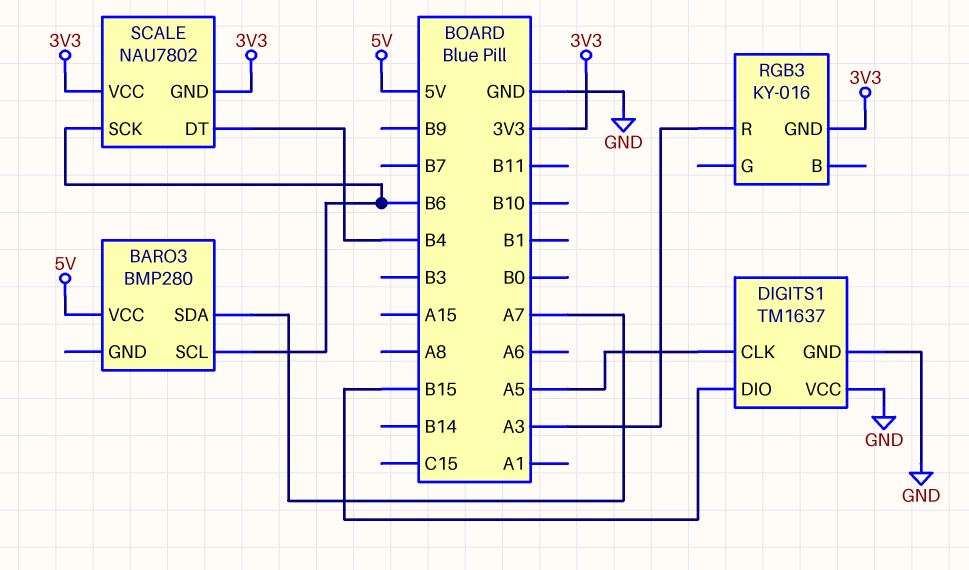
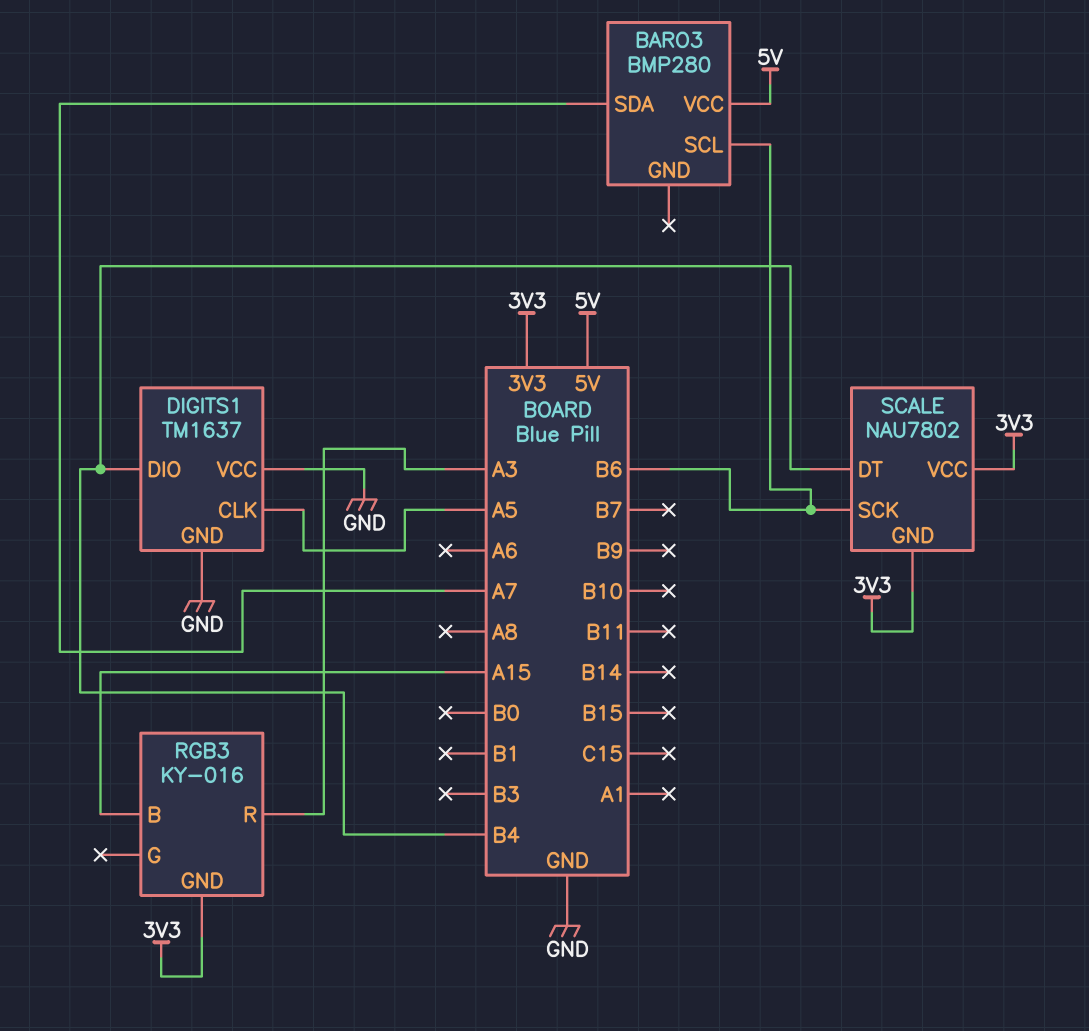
DIGITS1 pin DIO: B15 -> B4
RGB3 pin B: none -> A15

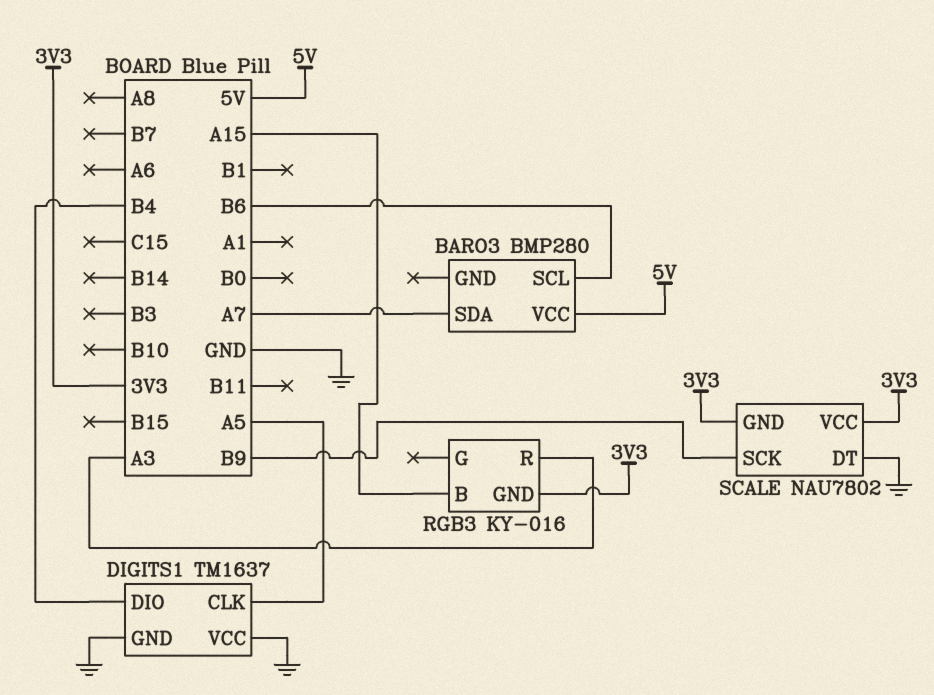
SCALE pin DT: B4 -> GND
SCALE pin SCK: B6 -> B9

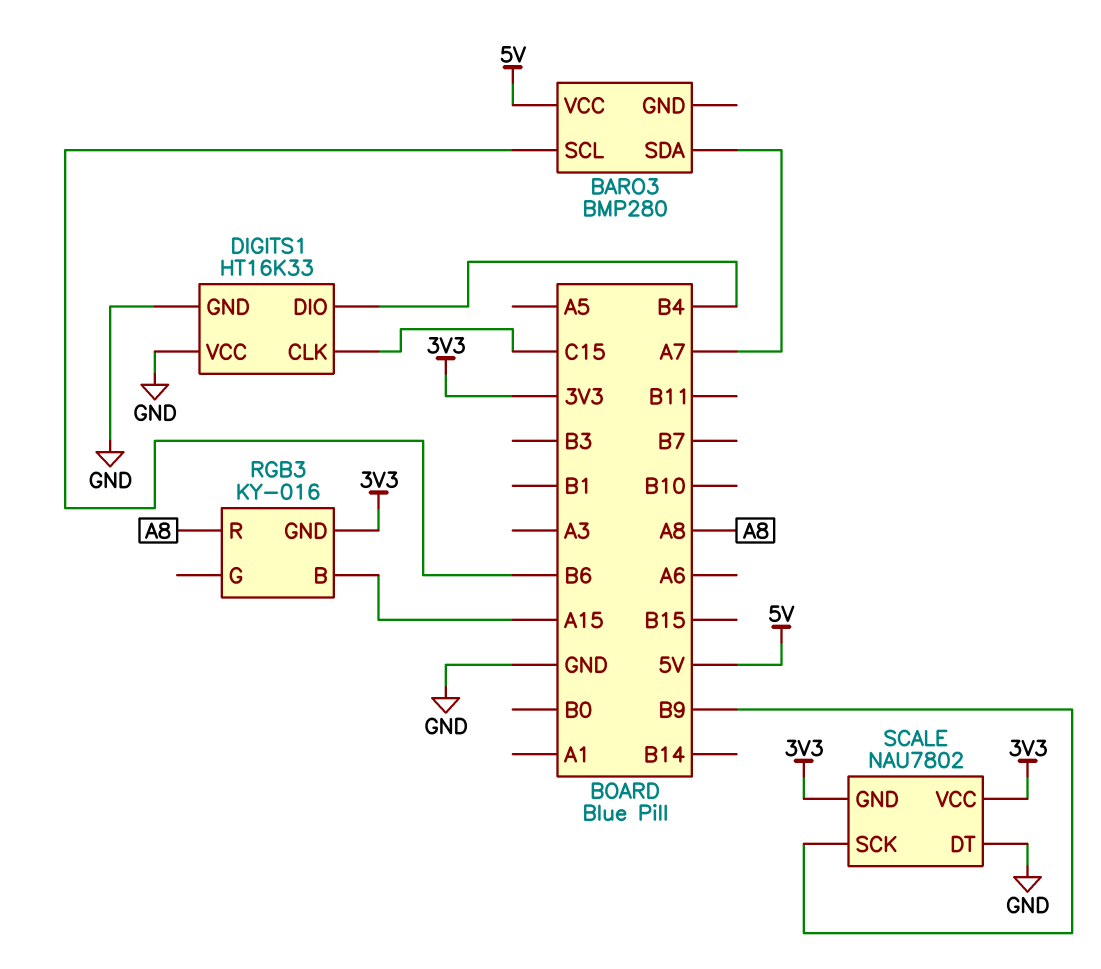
DIGITS1: TM1637 -> HT16K33
DIGITS1 pin CLK: A5 -> C15
RGB3 pin R: A3 -> A8

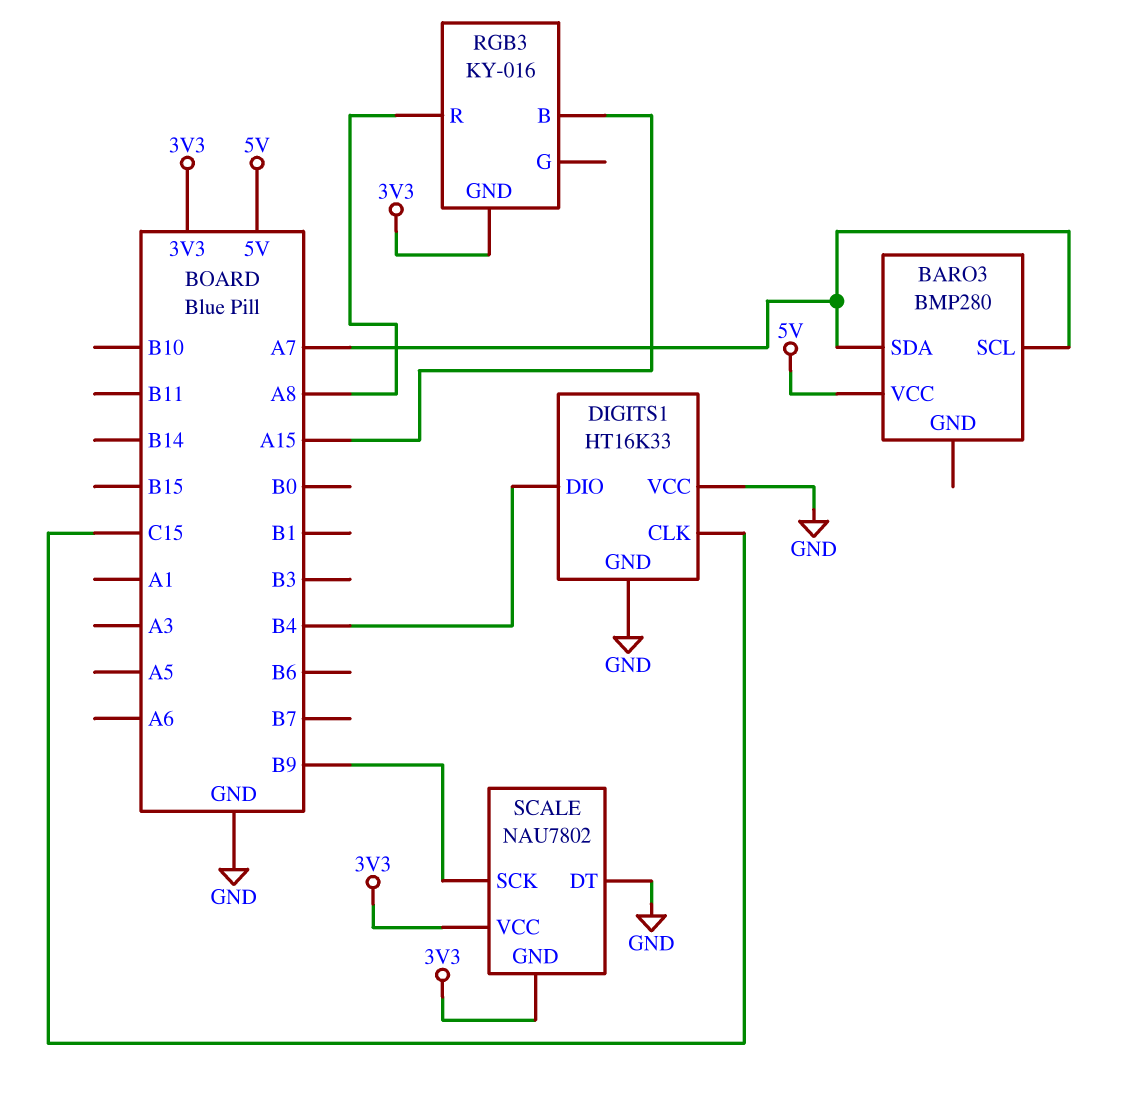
BARO3 pin SCL: B6 -> A7

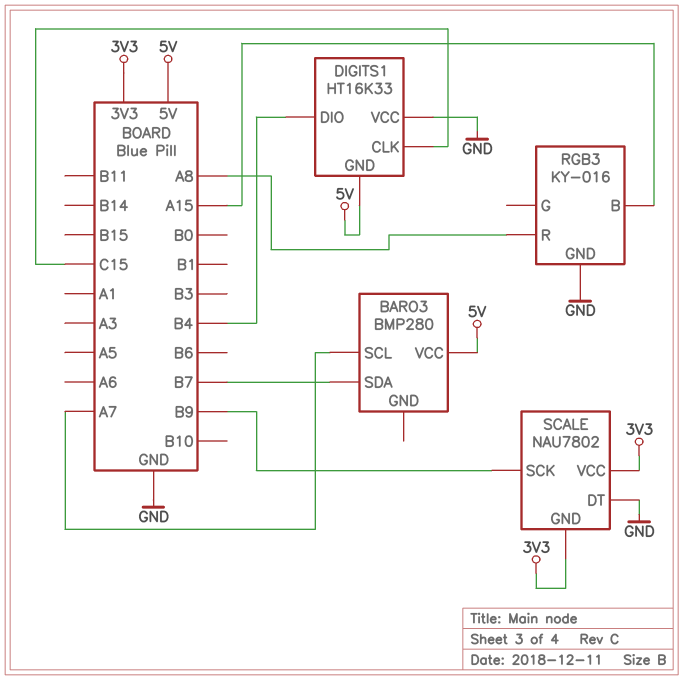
BARO3 pin SDA: A7 -> B7
DIGITS1 pin GND: GND -> 5V
RGB3 pin GND: 3V3 -> GND

